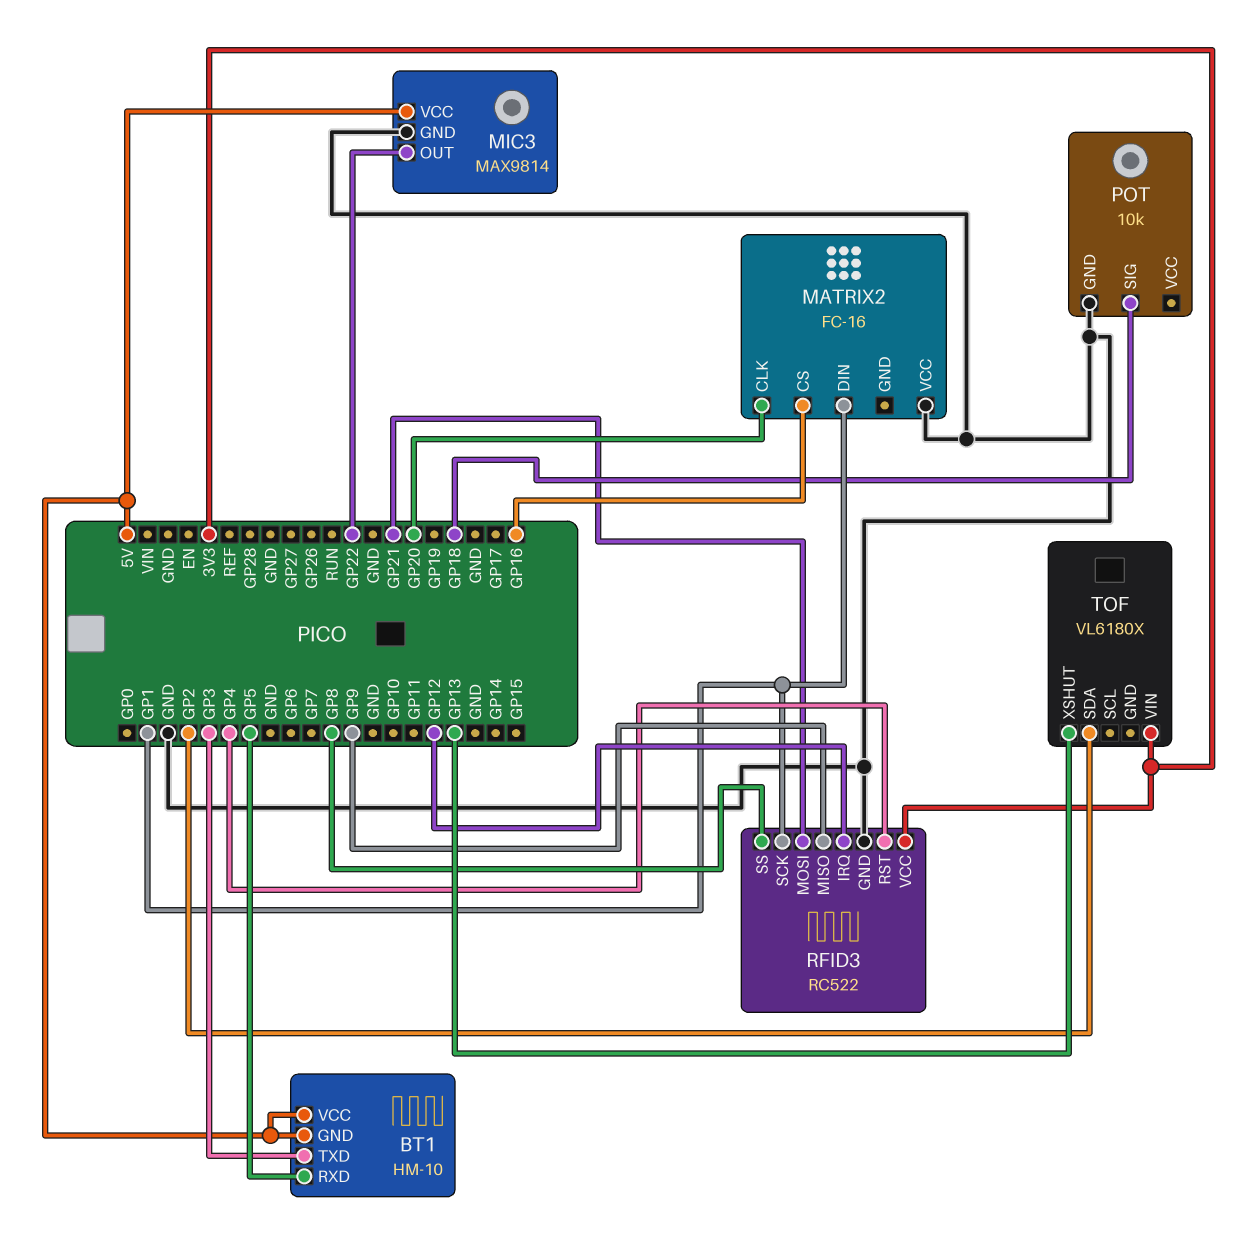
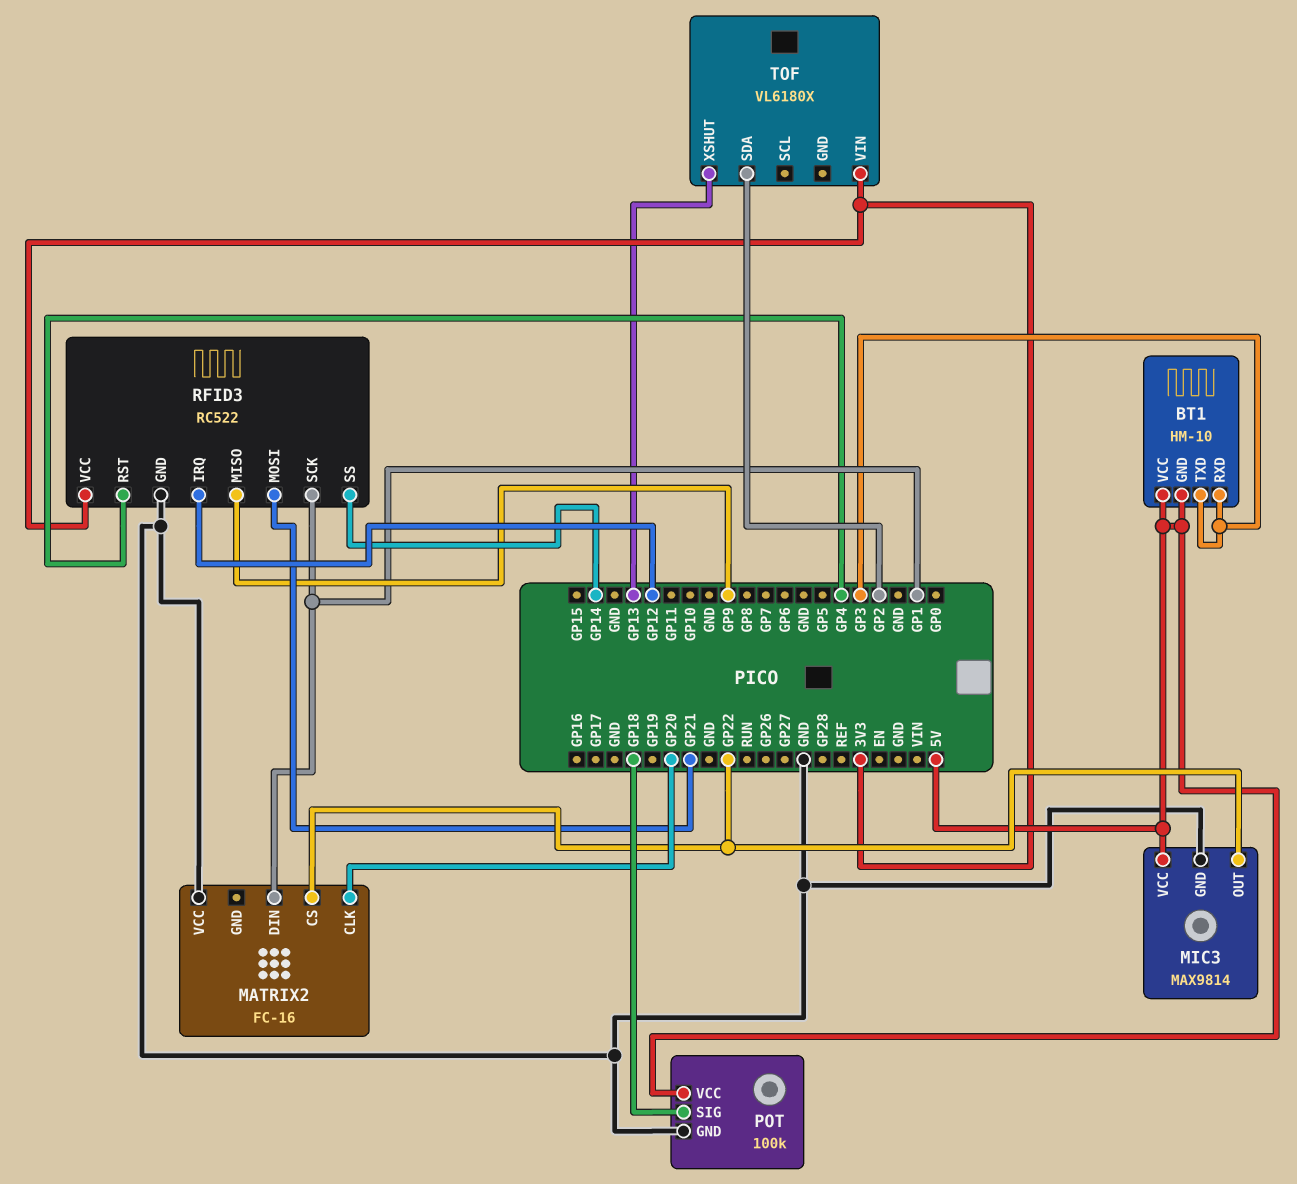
BT1 pin RXD: GP5 -> GP3
MATRIX2 pin CS: GP16 -> GP22
POT: 10k -> 100k
POT pin VCC: none -> 5V
RFID3 pin SS: GP8 -> GP14

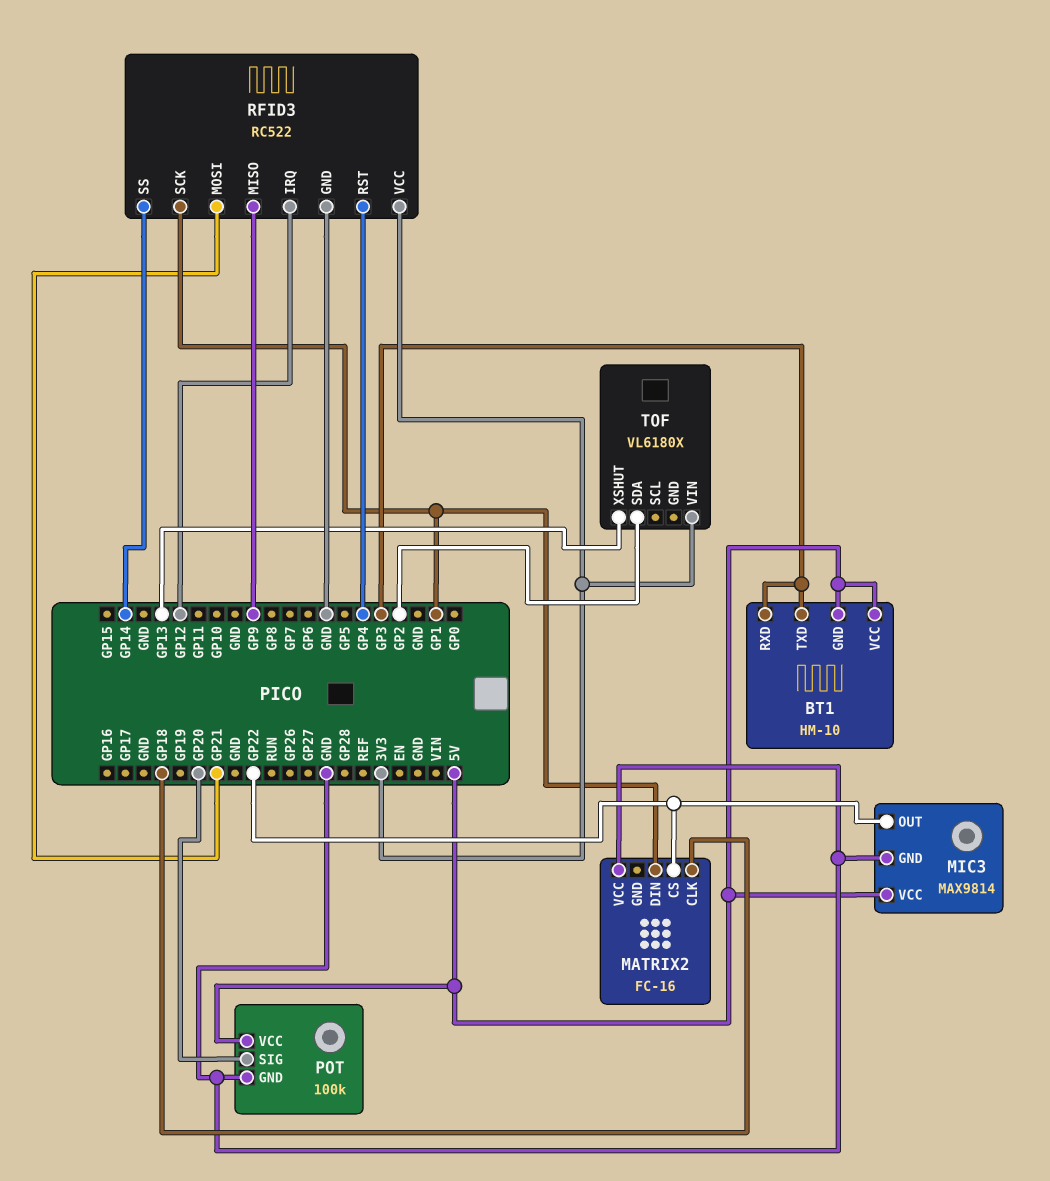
MATRIX2 pin CLK: GP20 -> GP18
POT pin SIG: GP18 -> GP20

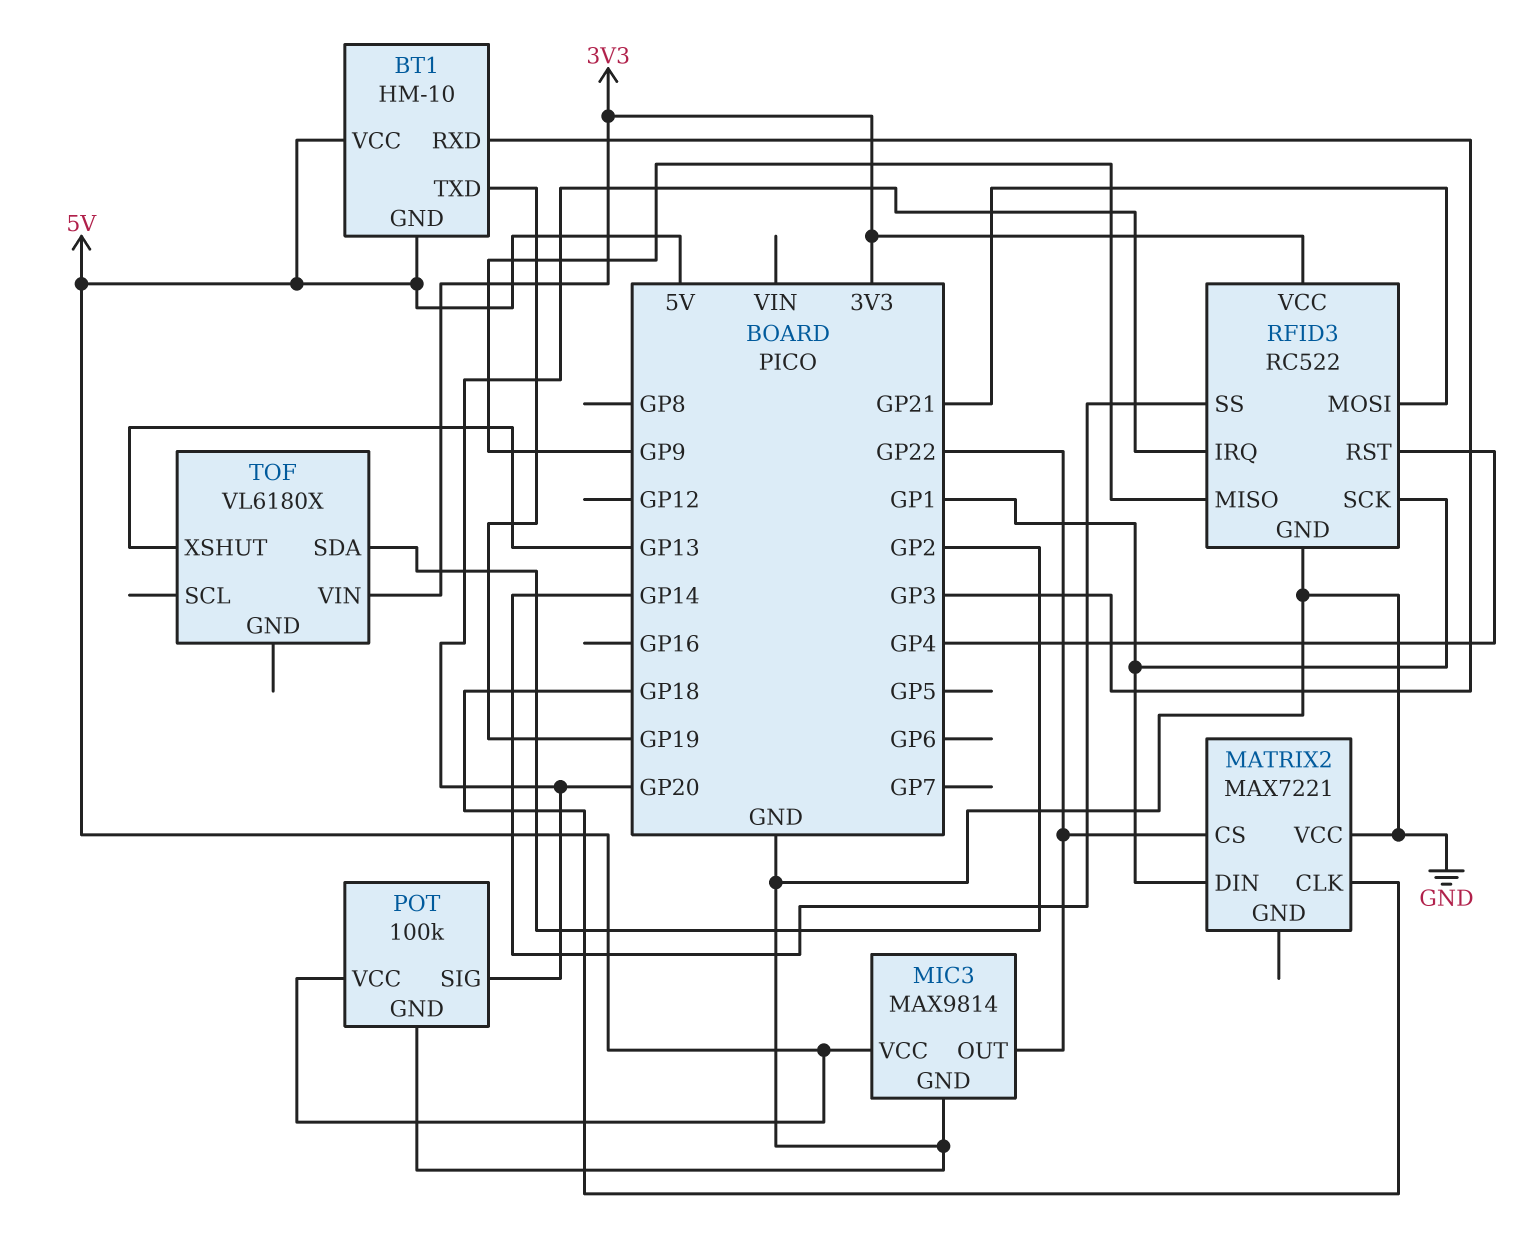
BT1 pin TXD: GP3 -> GP19
MATRIX2: FC-16 -> MAX7221
RFID3 pin IRQ: GP12 -> GP20

